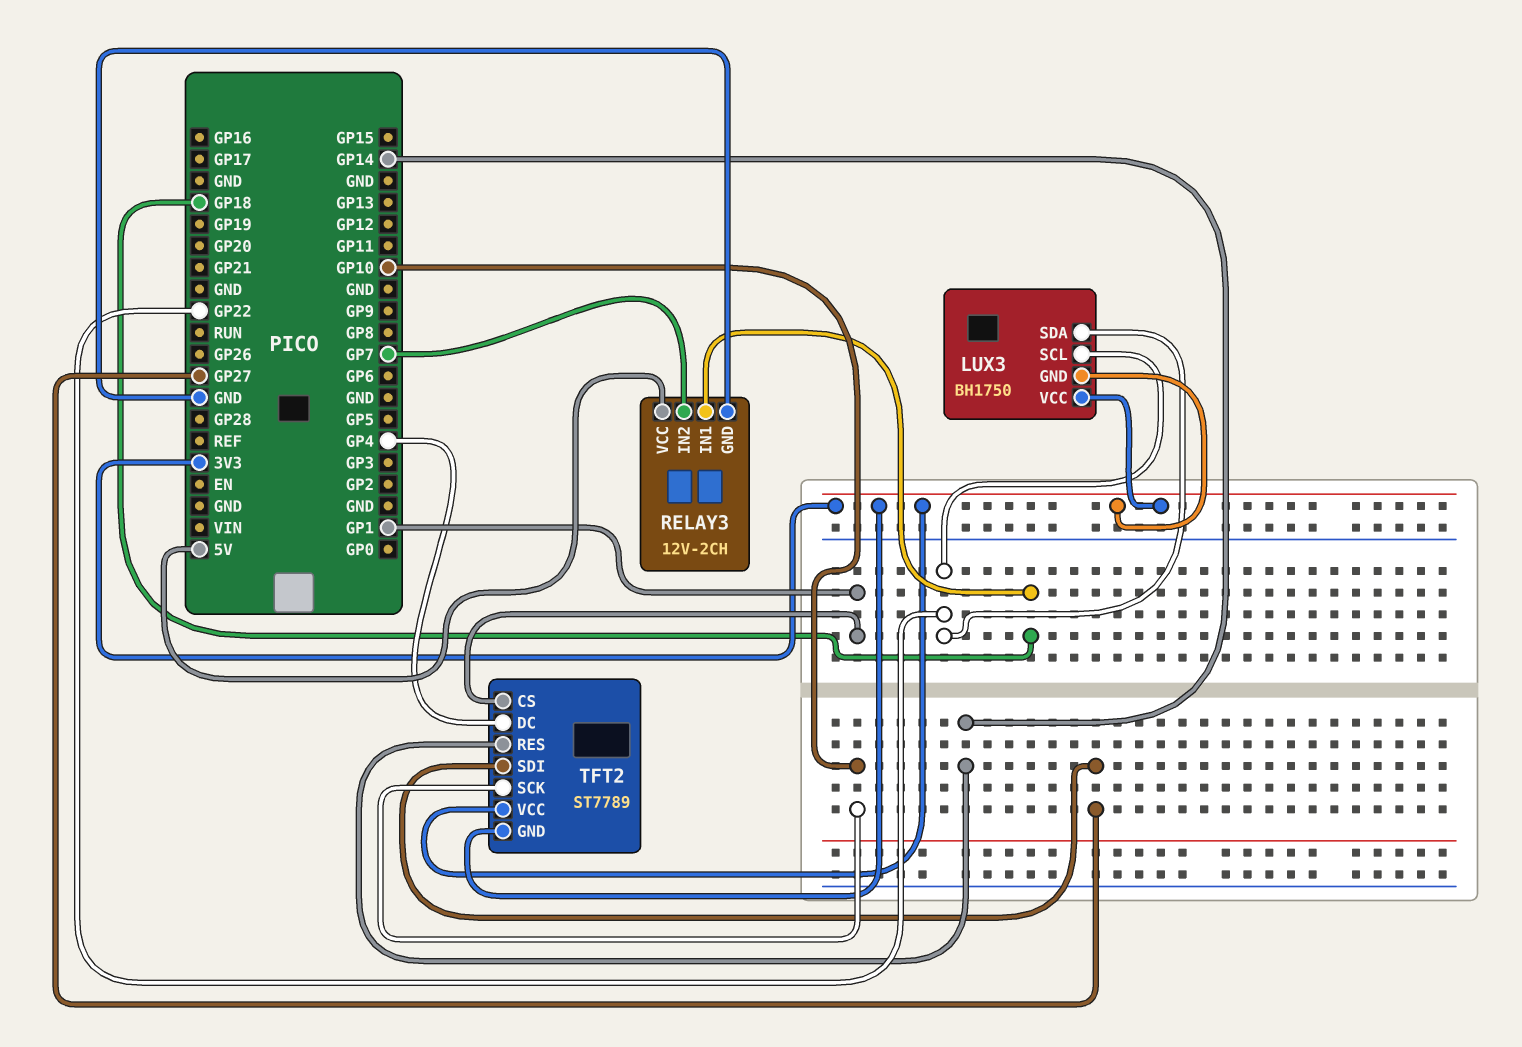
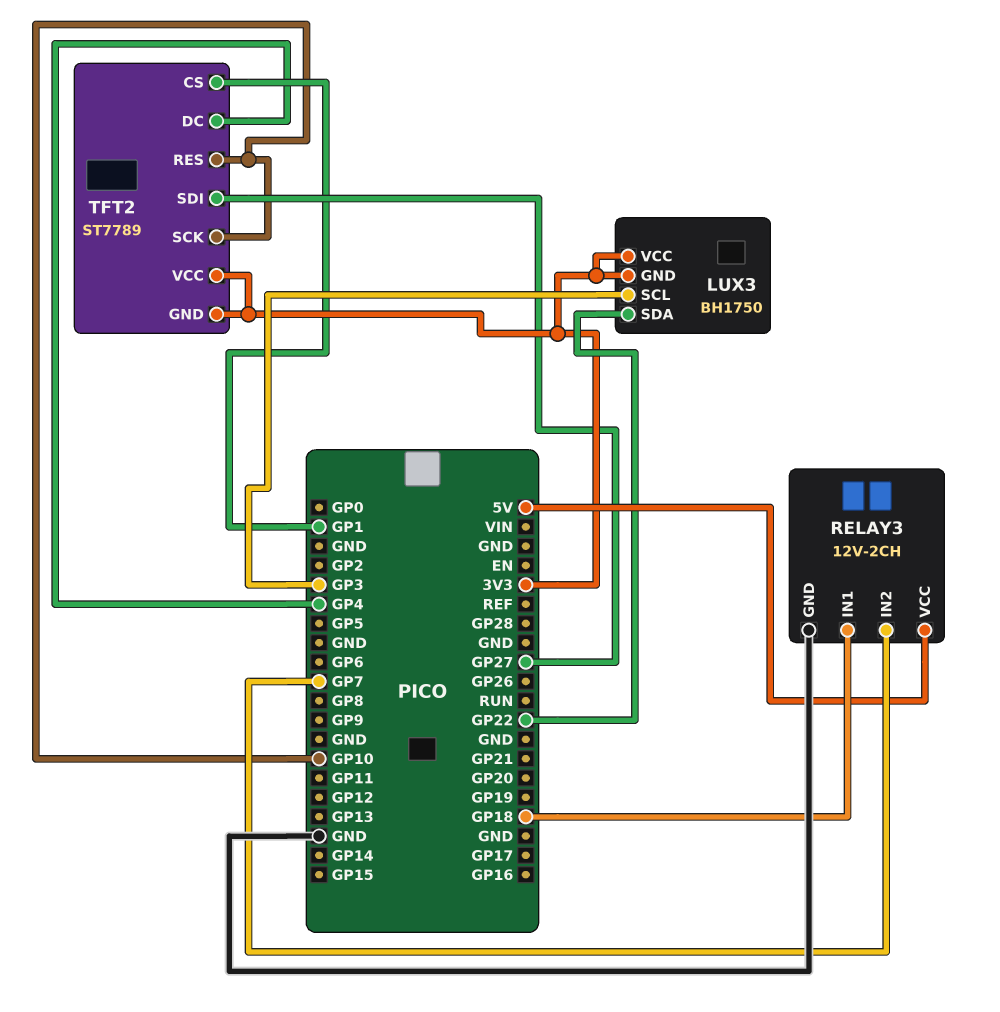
LUX3 pin SCL: GP22 -> GP3
TFT2 pin RES: GP14 -> GP10

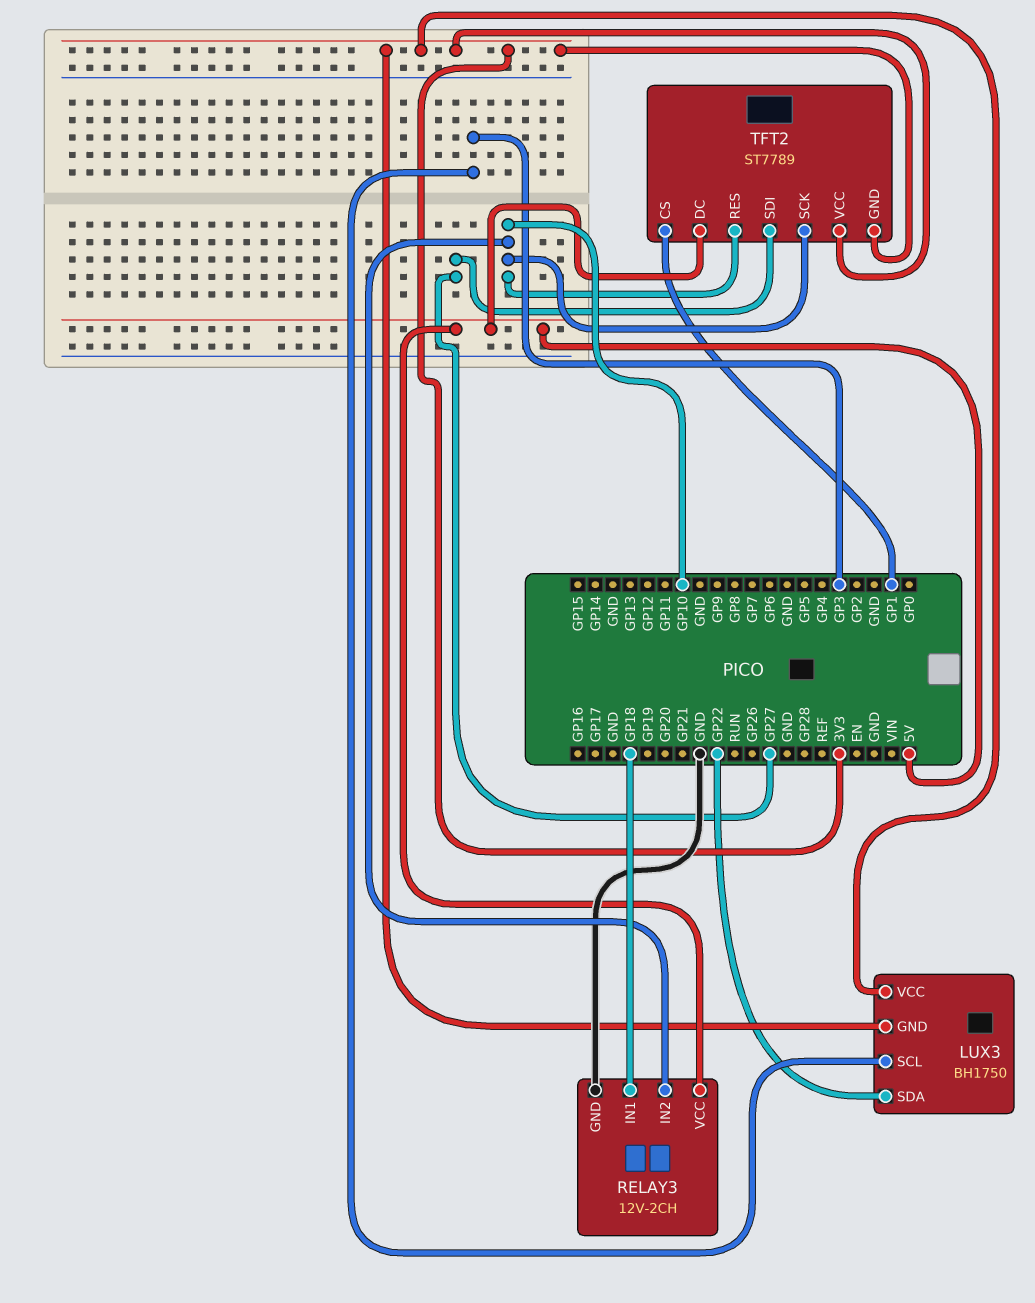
RELAY3 pin IN2: GP7 -> GP10
TFT2 pin DC: GP4 -> 5V

